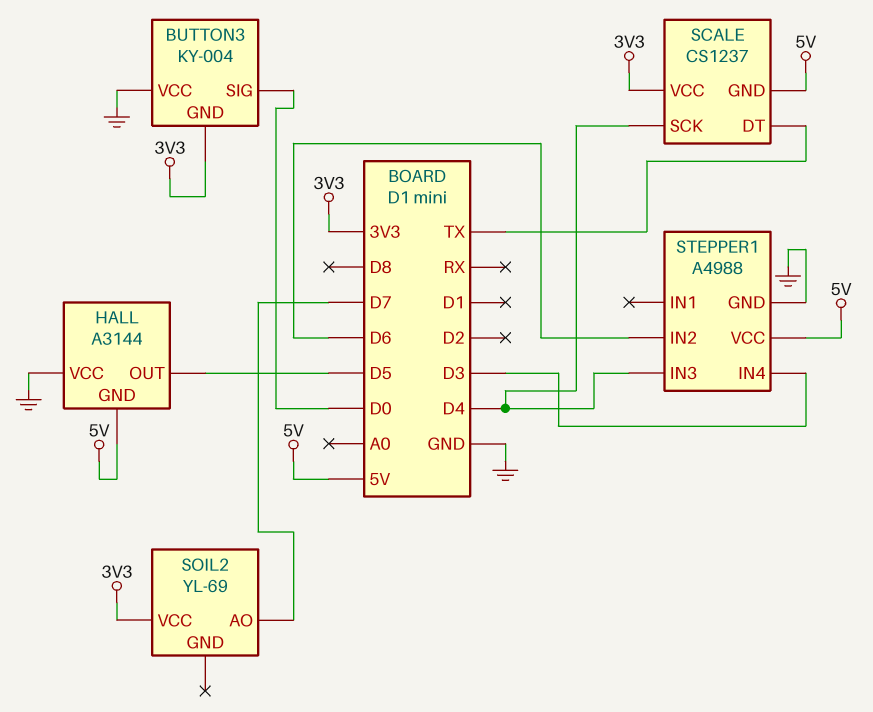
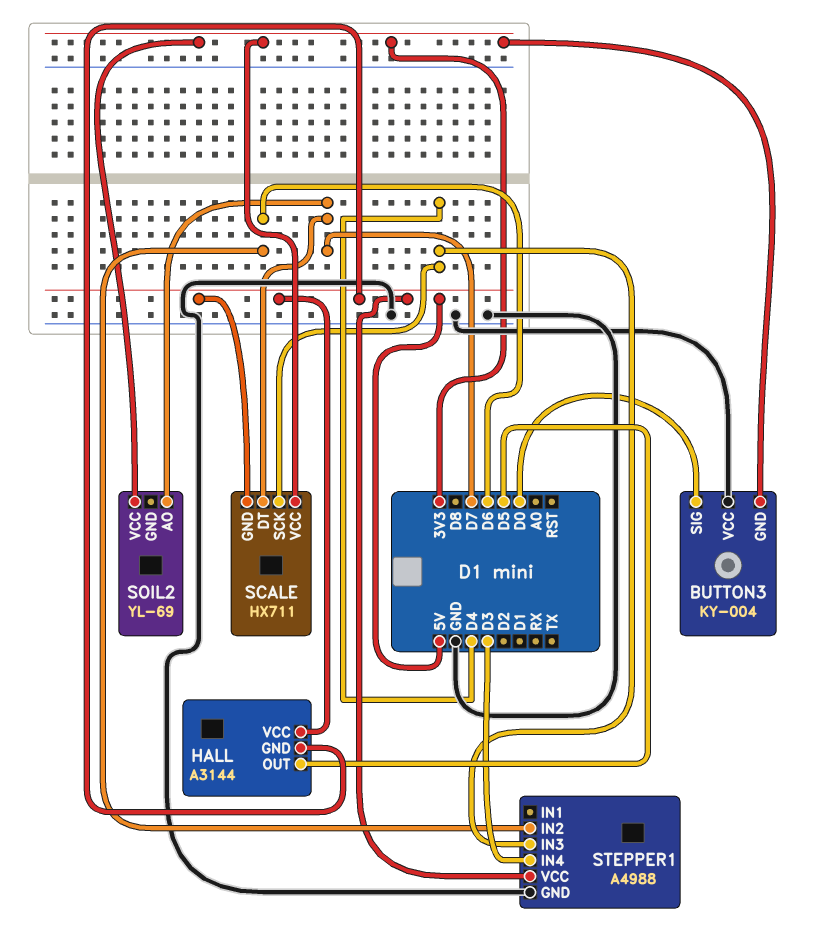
HALL pin VCC: GND -> 5V
SCALE: CS1237 -> HX711
SCALE pin DT: TX -> D7

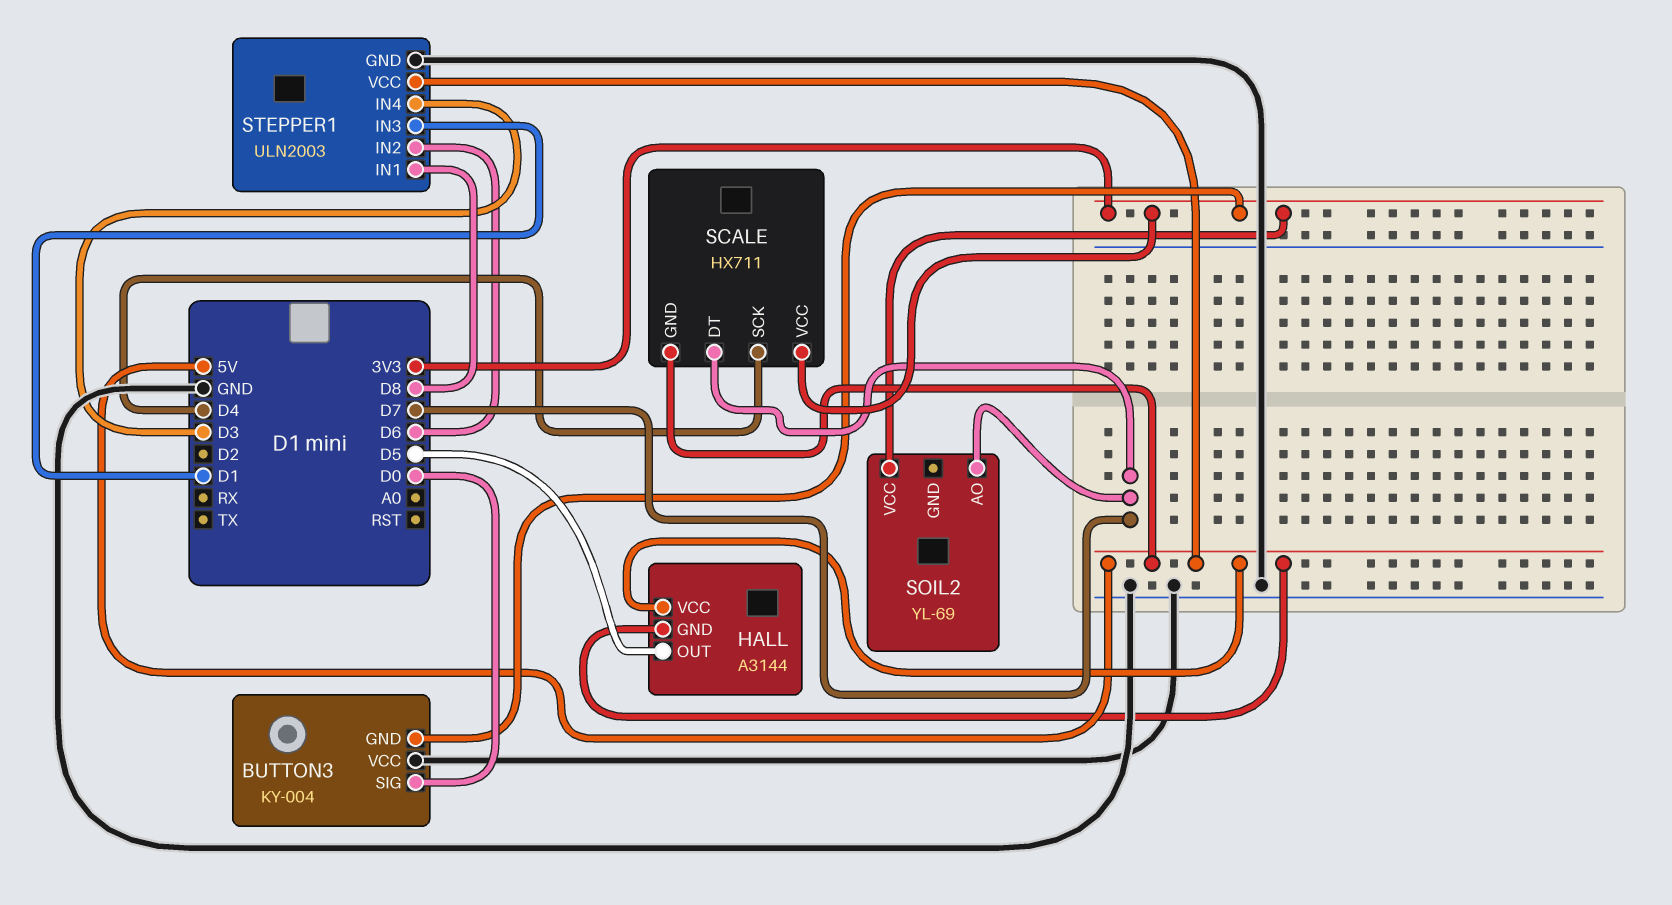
STEPPER1: A4988 -> ULN2003
STEPPER1 pin IN1: none -> D8
STEPPER1 pin IN3: D4 -> D1

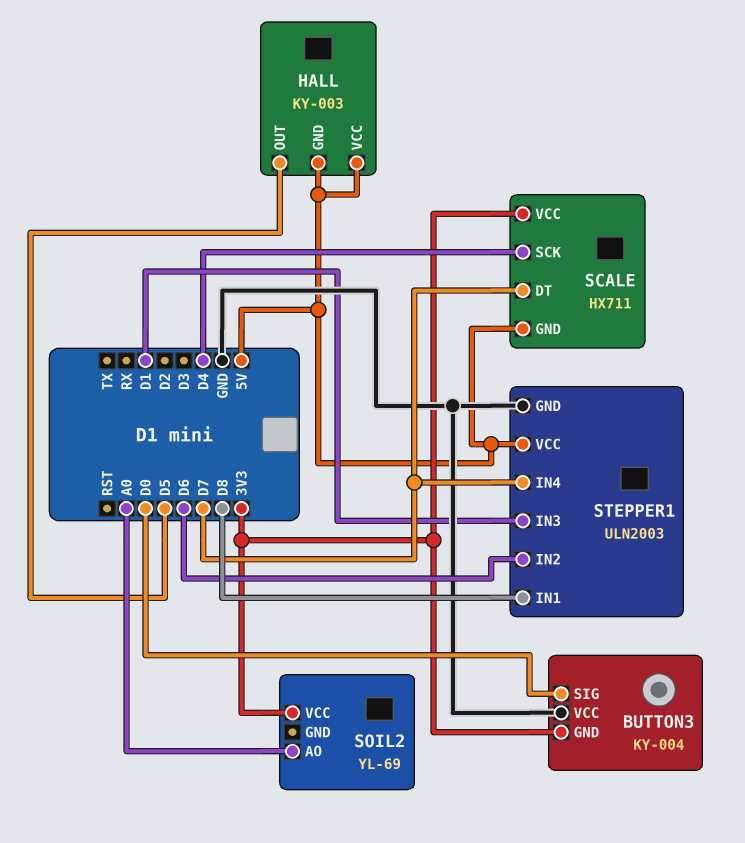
HALL: A3144 -> KY-003
SOIL2 pin AO: D7 -> A0
STEPPER1 pin IN4: D3 -> D7

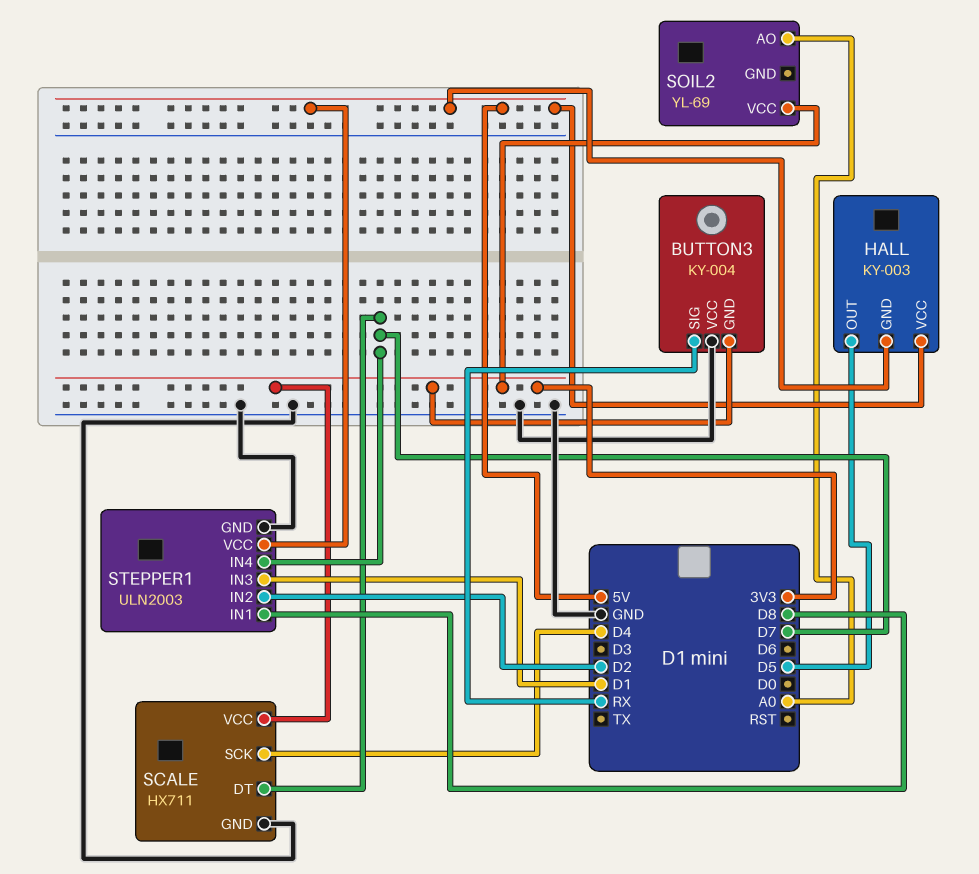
BUTTON3 pin SIG: D0 -> RX
SCALE pin GND: 5V -> GND
STEPPER1 pin IN2: D6 -> D2

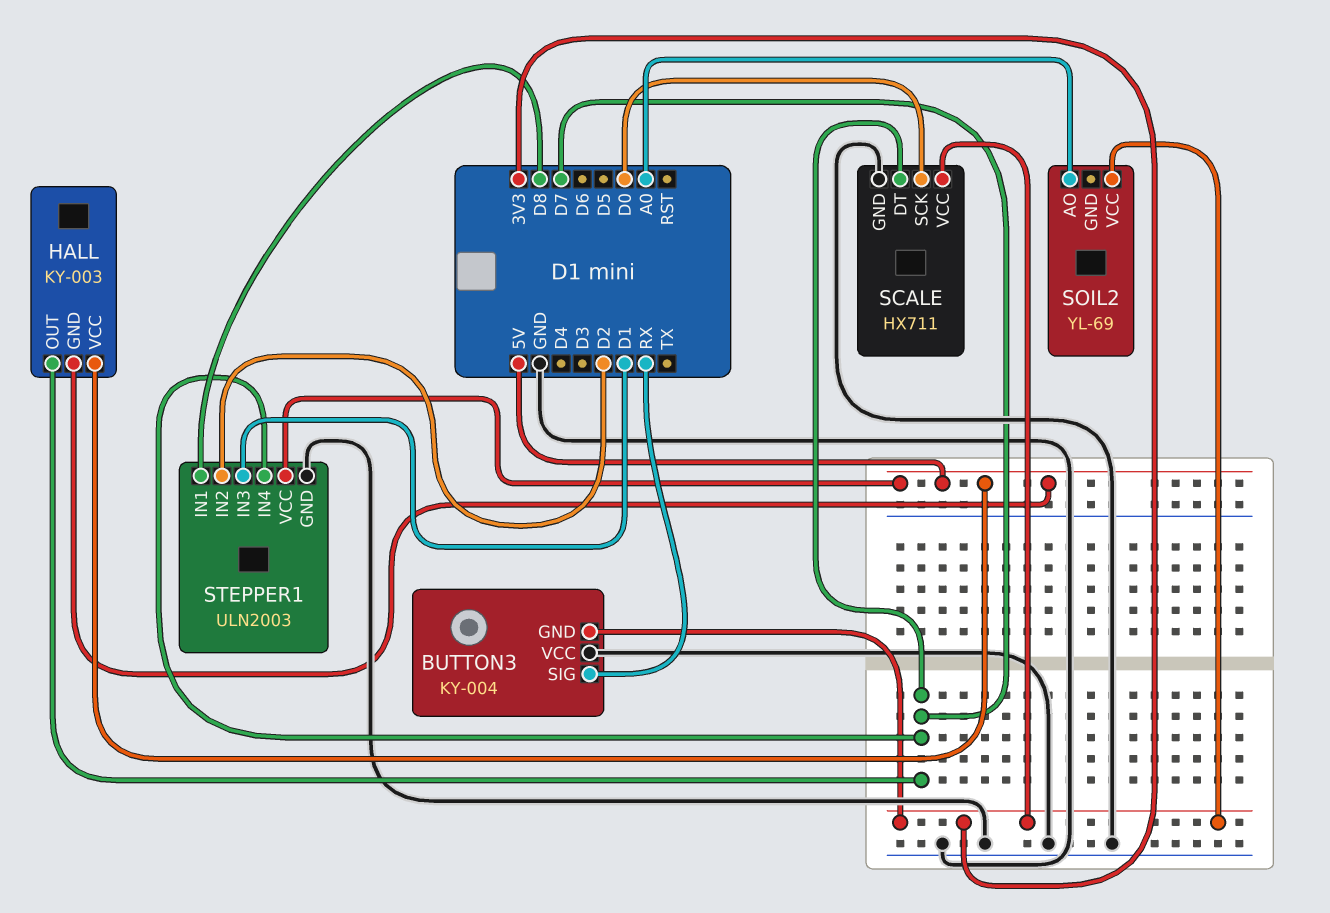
HALL pin OUT: D5 -> D7
SCALE pin SCK: D4 -> D0

